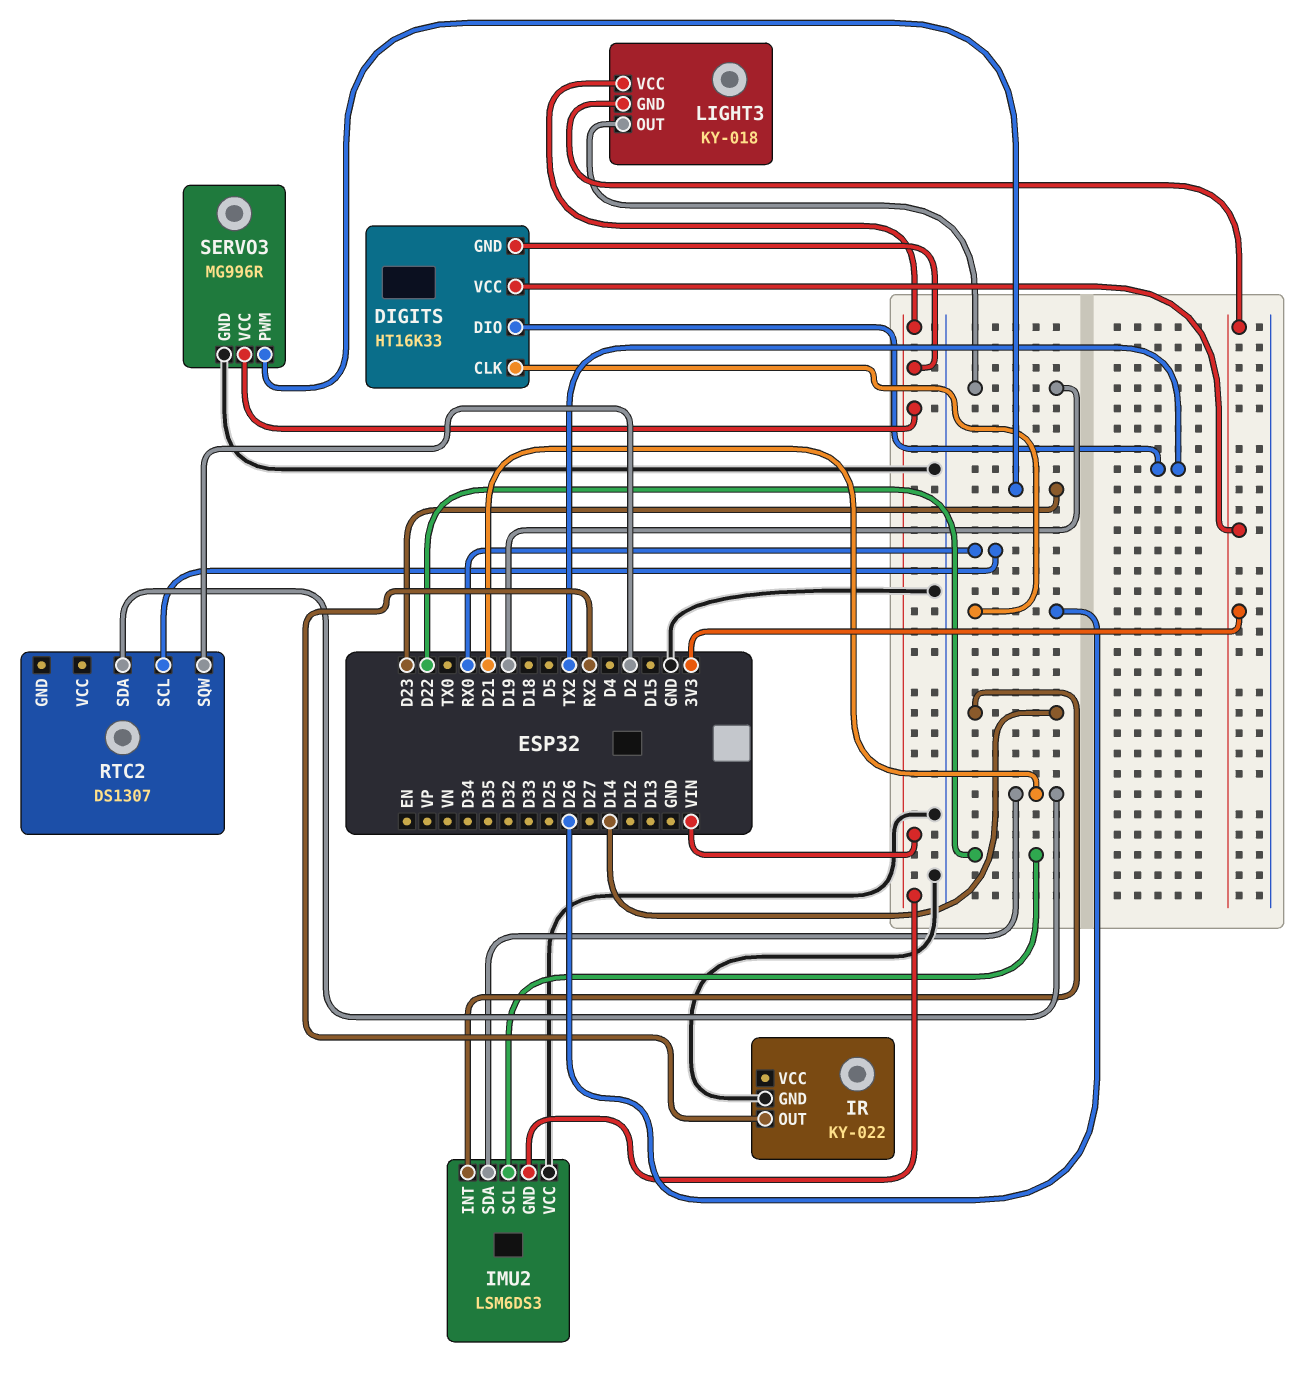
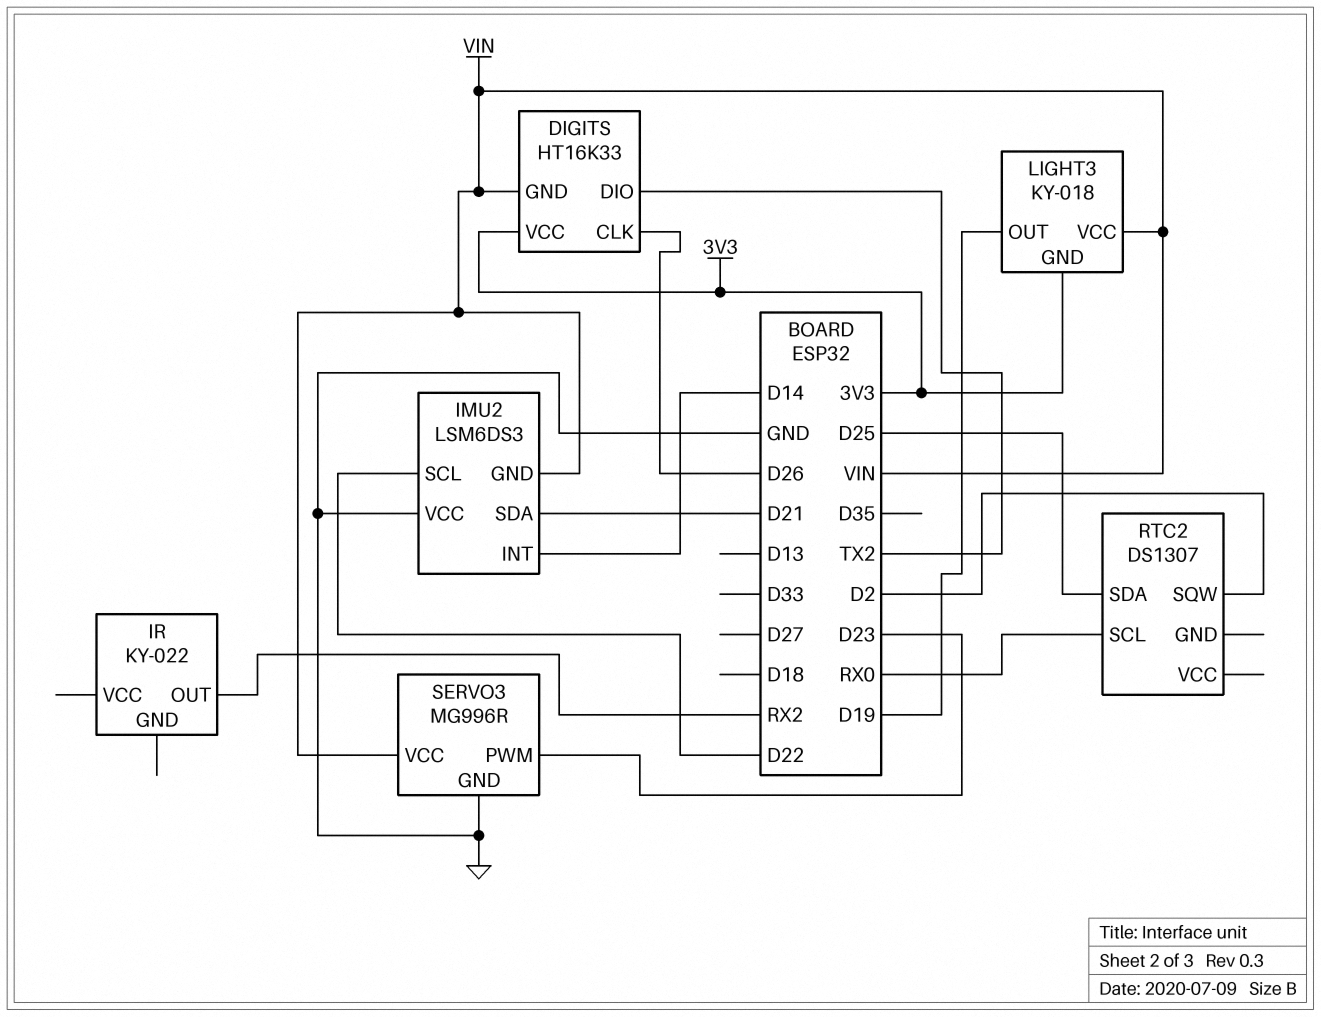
IR pin GND: GND -> none
RTC2 pin SDA: D21 -> D25

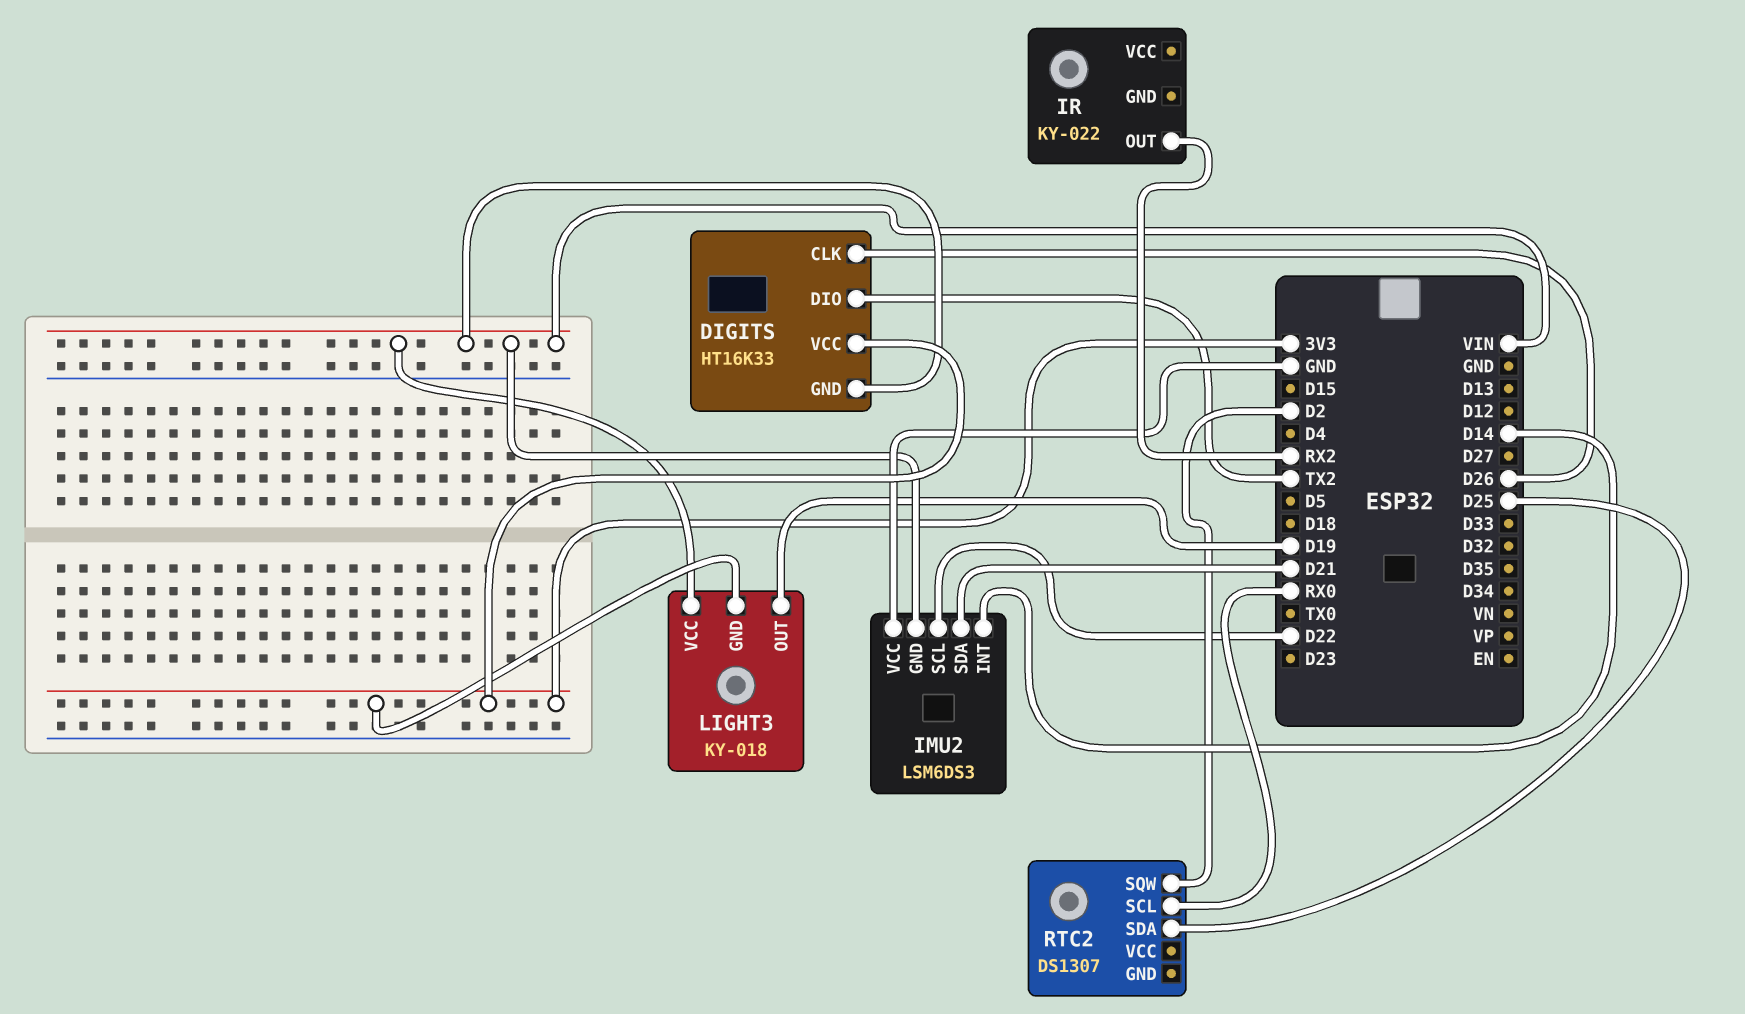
SERVO3: MG996R -> none
SERVO3 pin GND: GND -> none
SERVO3 pin PWM: D23 -> none
SERVO3 pin VCC: VIN -> none

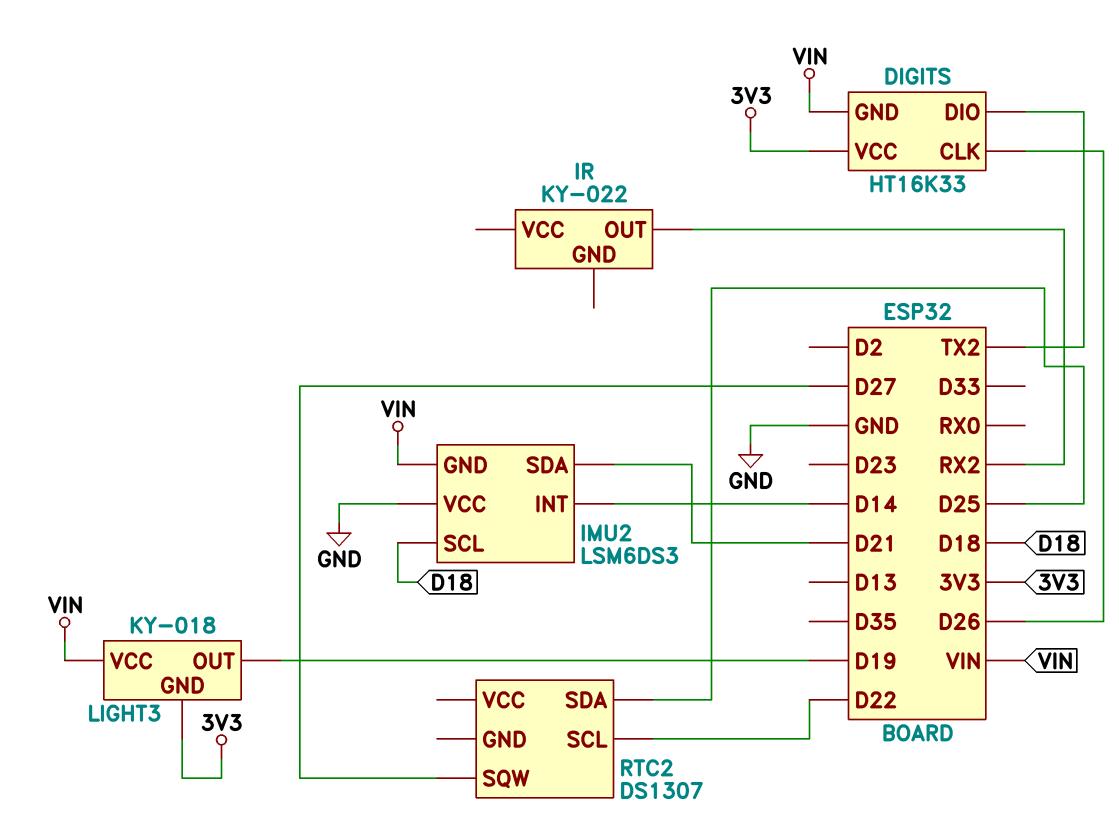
IMU2 pin SCL: D22 -> D18
RTC2 pin SCL: RX0 -> D22
RTC2 pin SQW: D2 -> D27

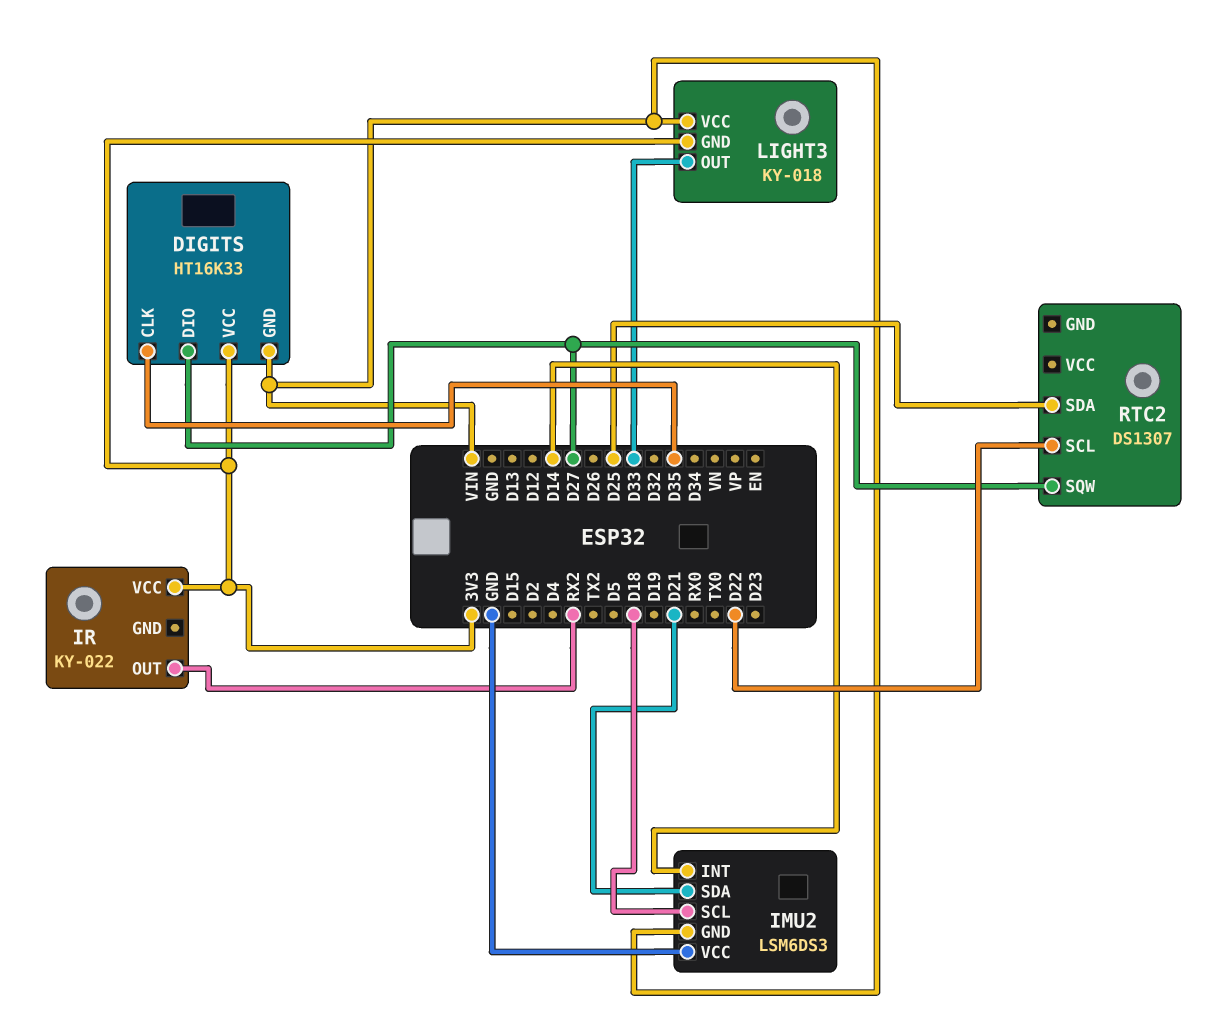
DIGITS pin CLK: D26 -> D35
DIGITS pin DIO: TX2 -> D27
IR pin VCC: none -> 3V3
LIGHT3 pin OUT: D19 -> D33

